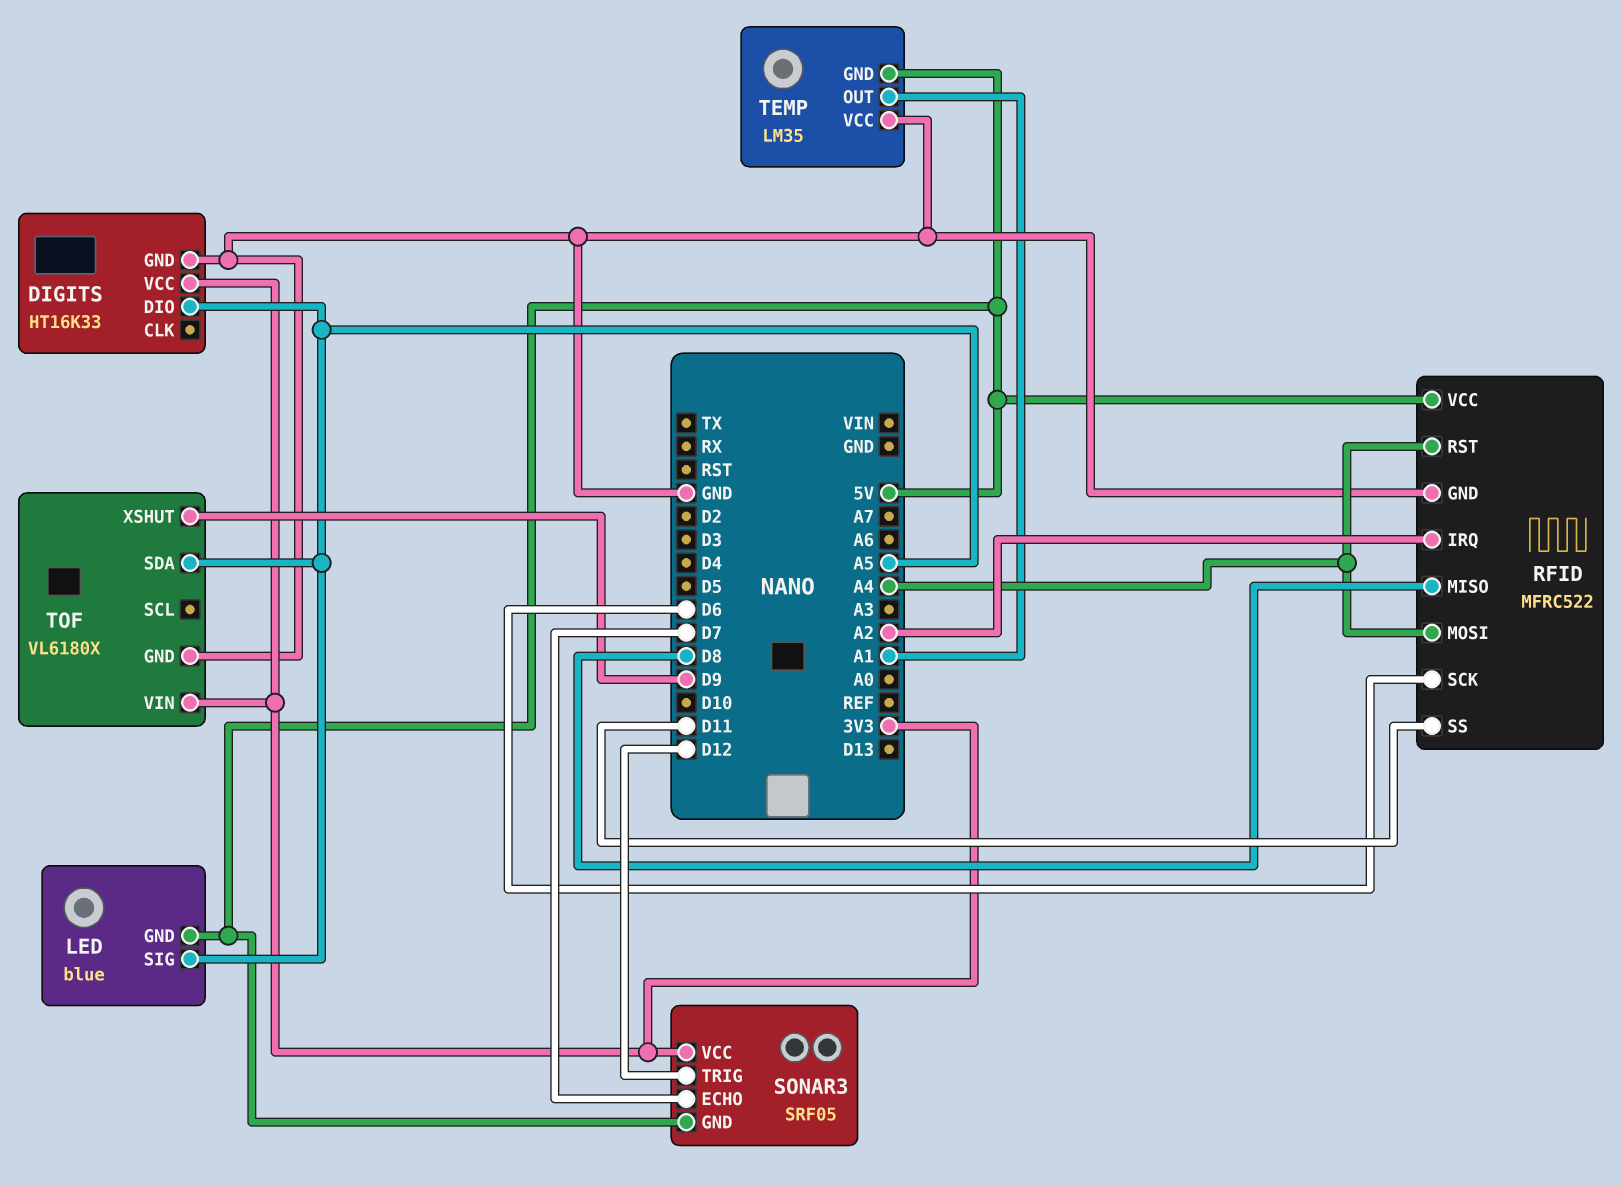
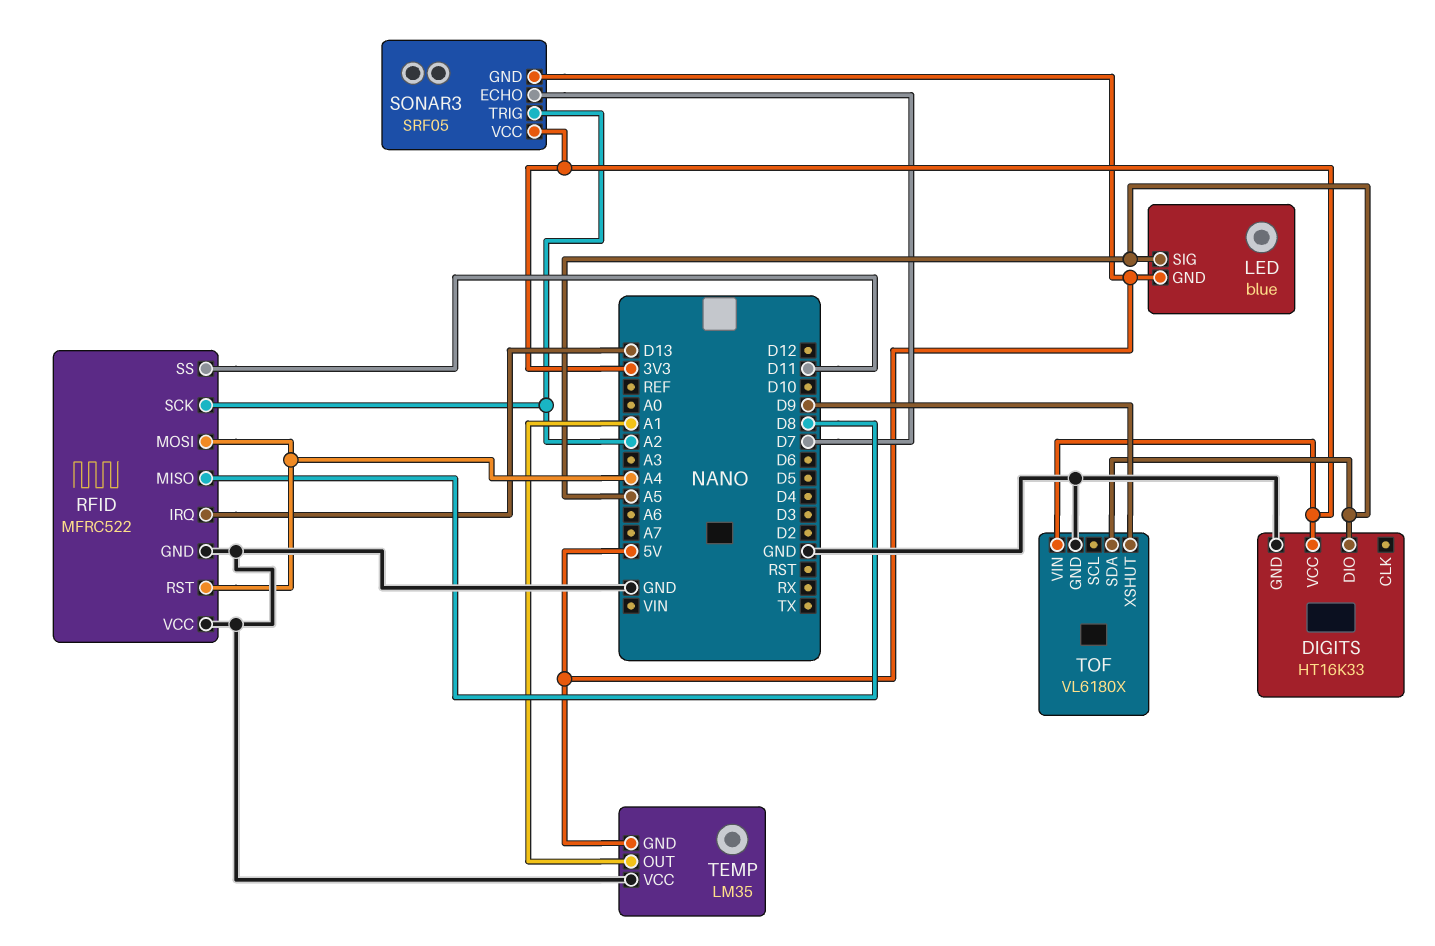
RFID pin IRQ: A2 -> D13
RFID pin SCK: D6 -> A2
RFID pin VCC: 5V -> GND
SONAR3 pin TRIG: D12 -> A2

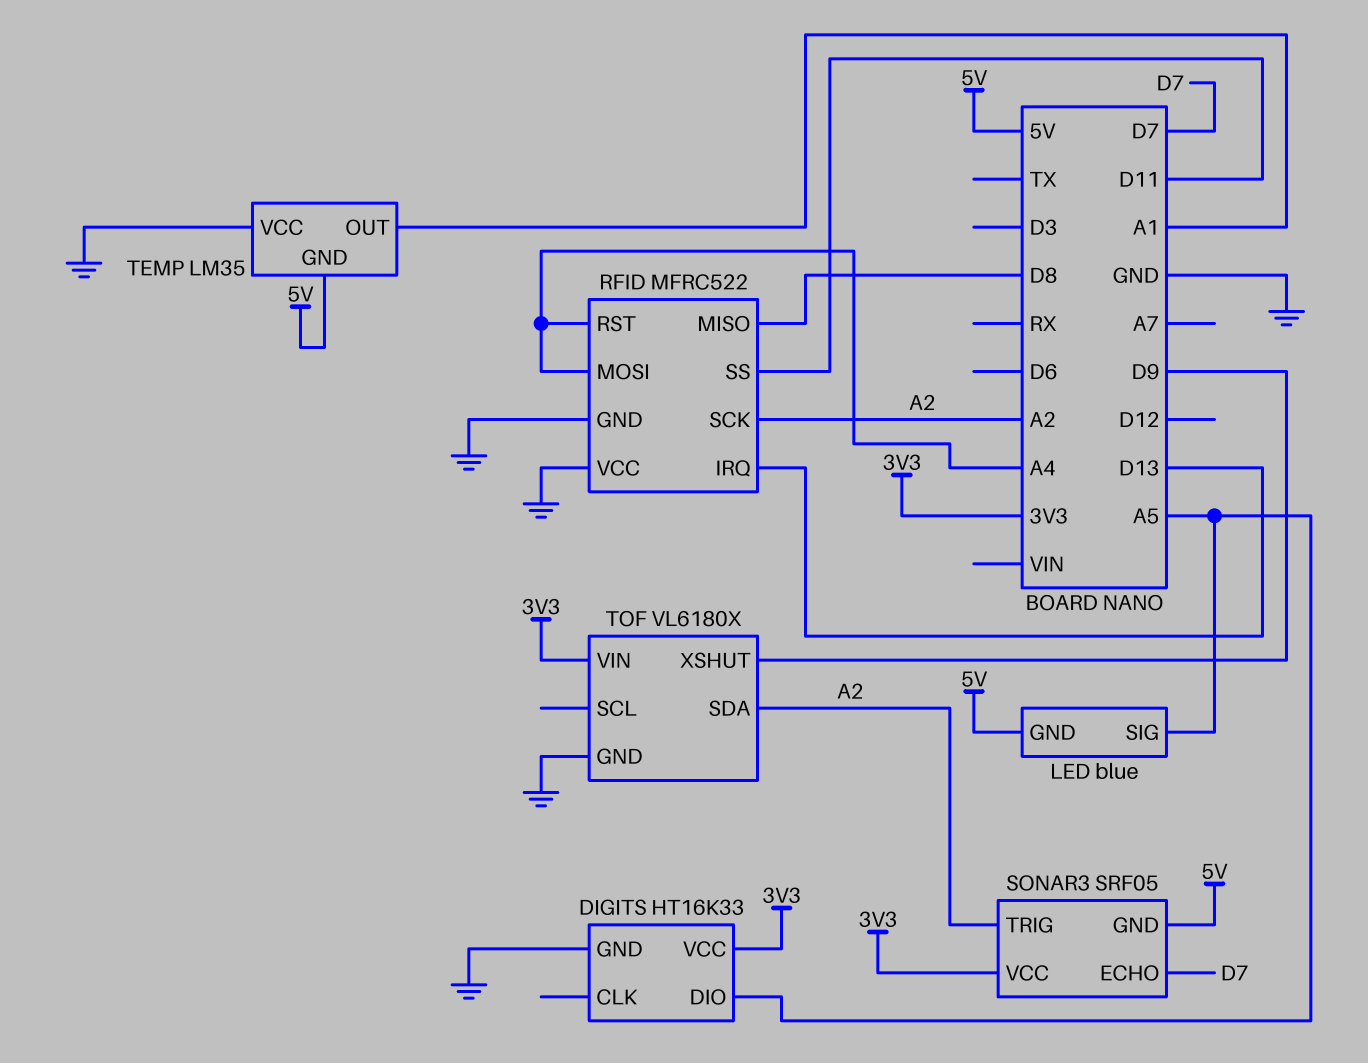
TOF pin SDA: A5 -> A2

